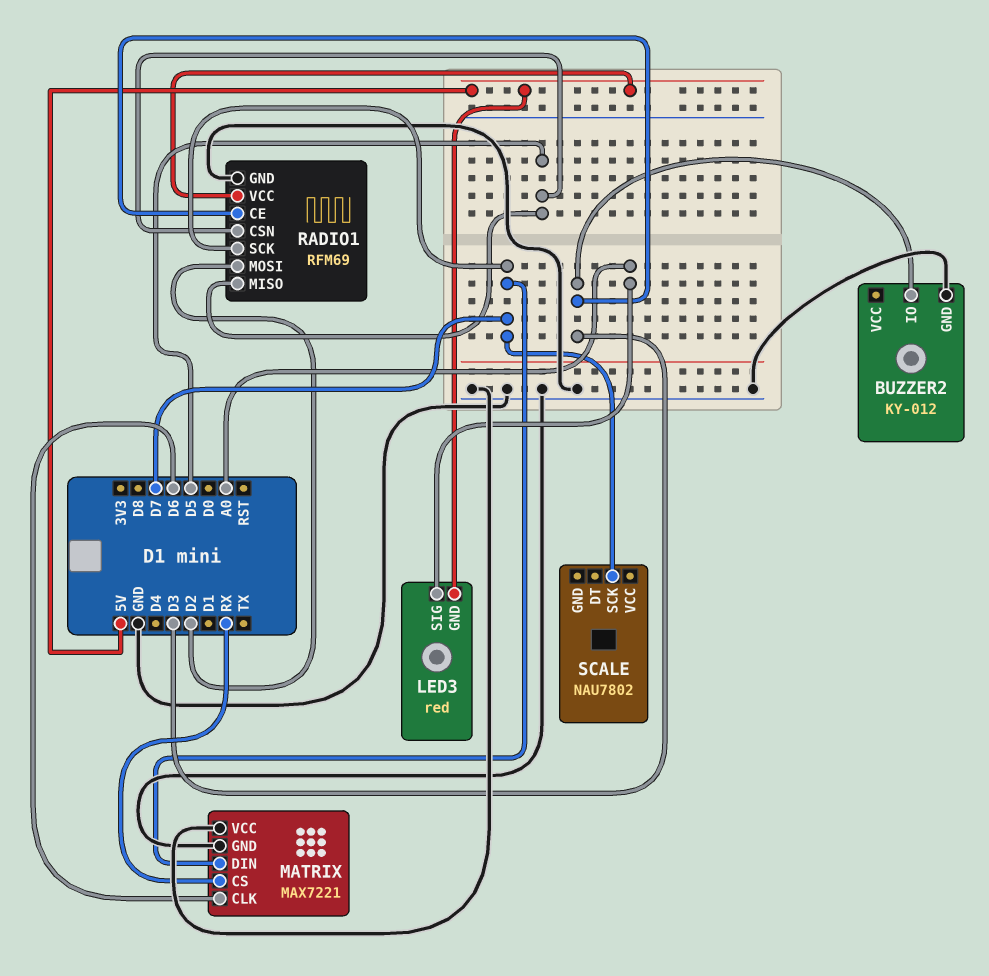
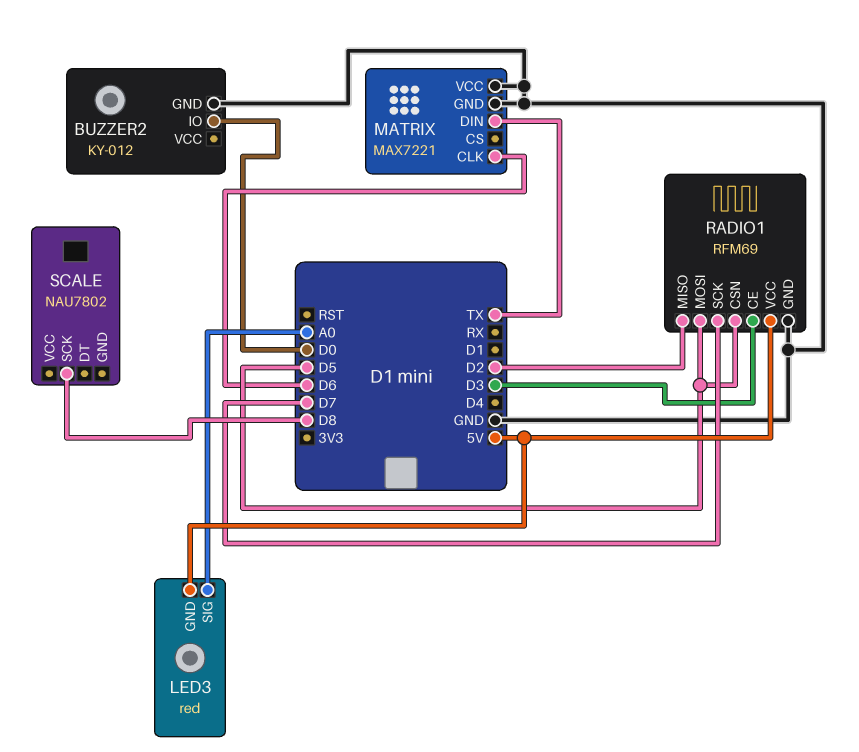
BUZZER2 pin IO: D3 -> D0
MATRIX pin CS: RX -> none
MATRIX pin DIN: D7 -> TX
RADIO1 pin MISO: D5 -> D2
RADIO1 pin MOSI: D2 -> D5
SCALE pin SCK: D7 -> D8

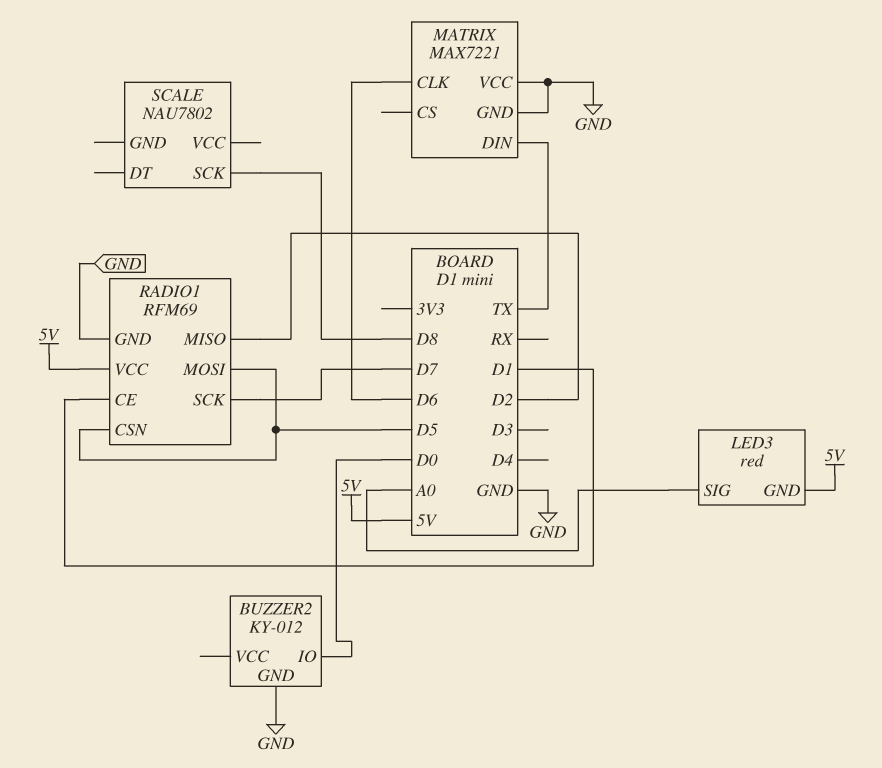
RADIO1 pin CE: D3 -> D1

